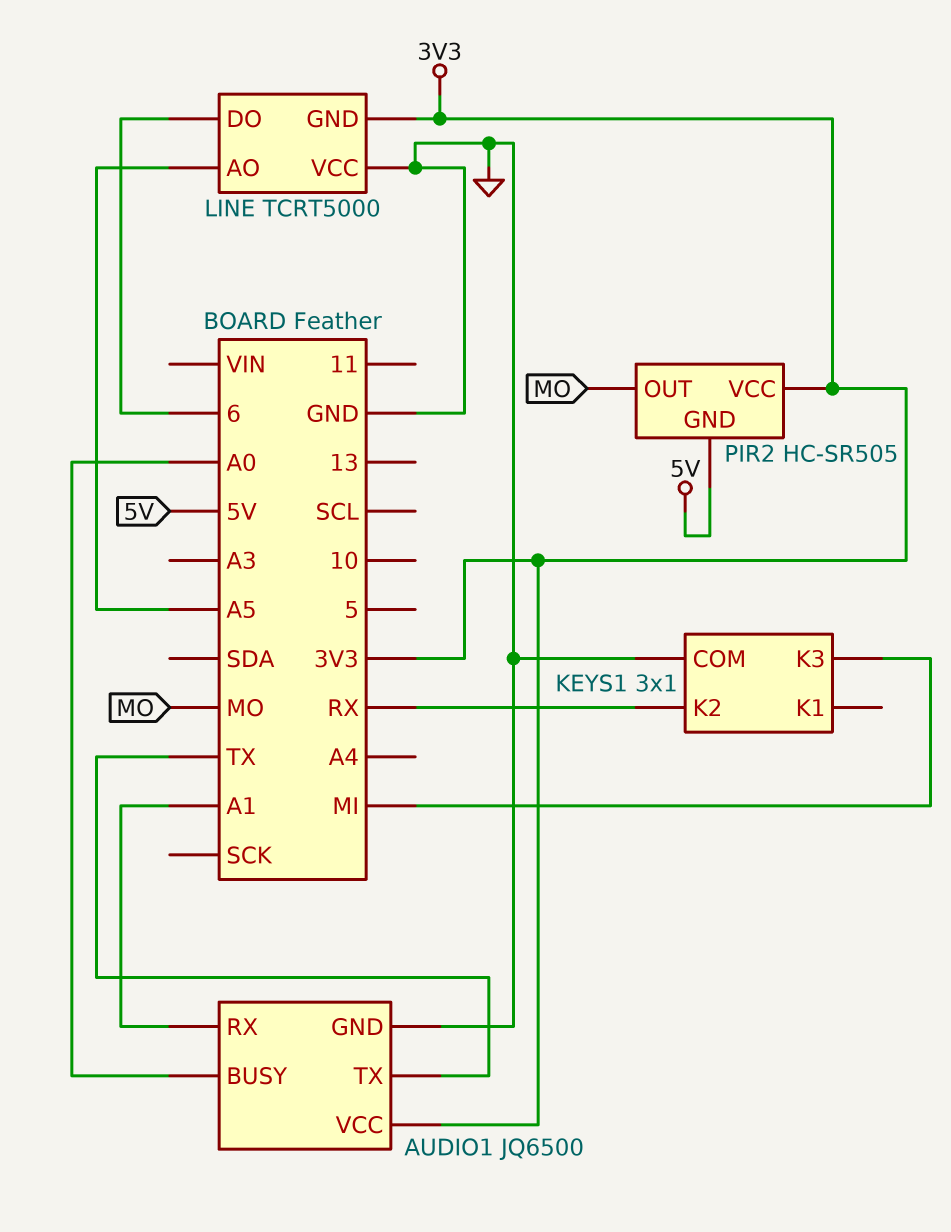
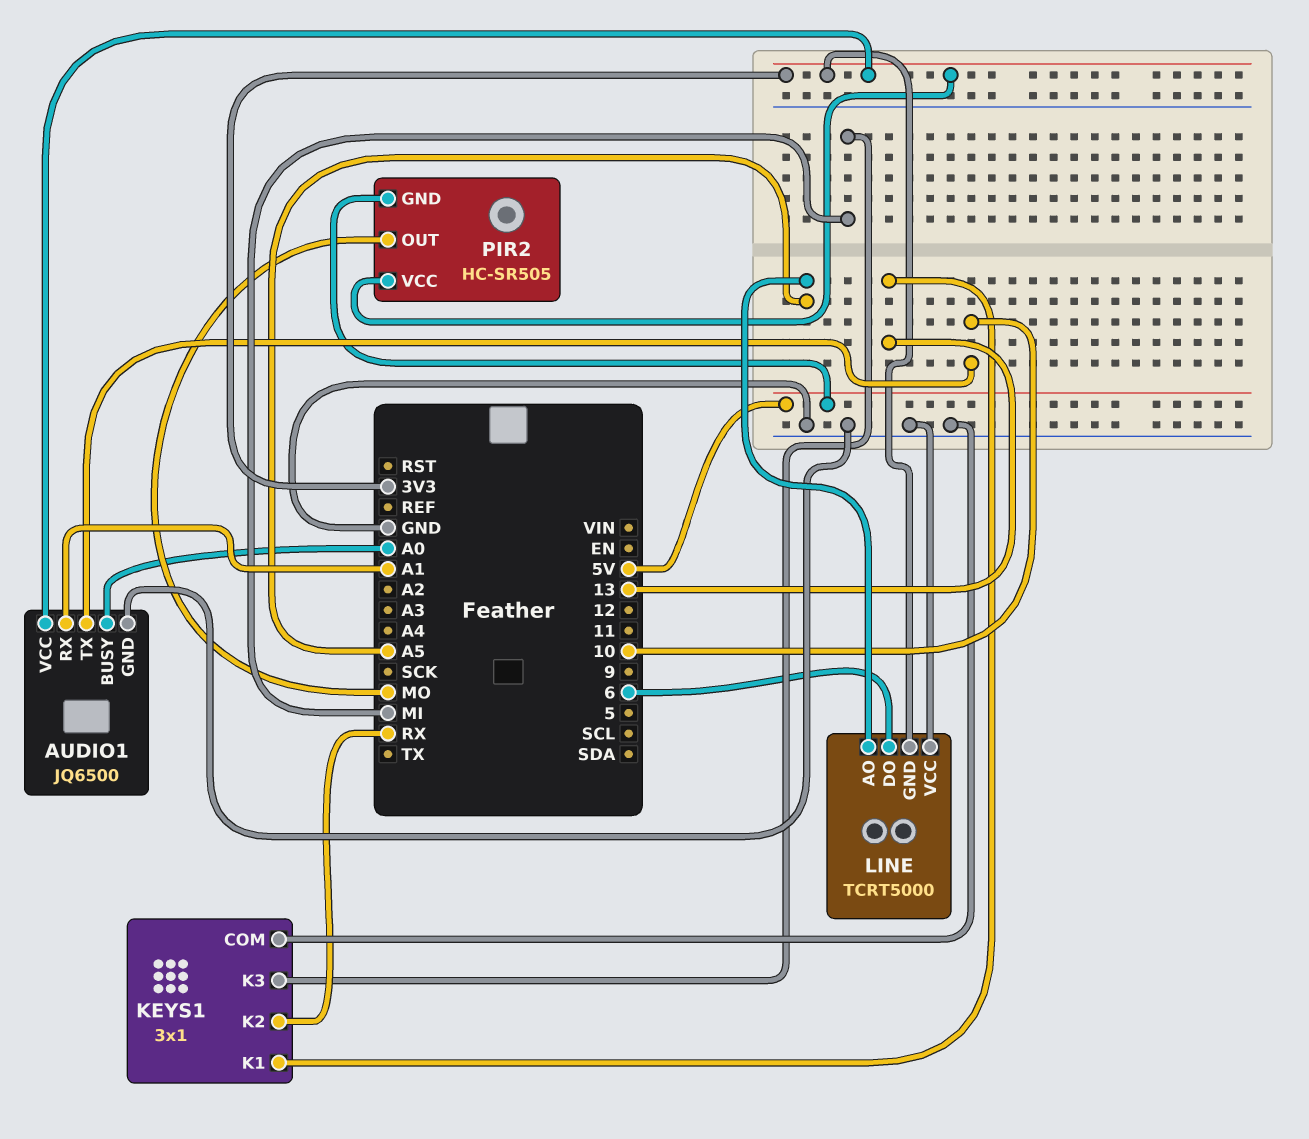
AUDIO1 pin TX: TX -> 10
KEYS1 pin K1: none -> 13

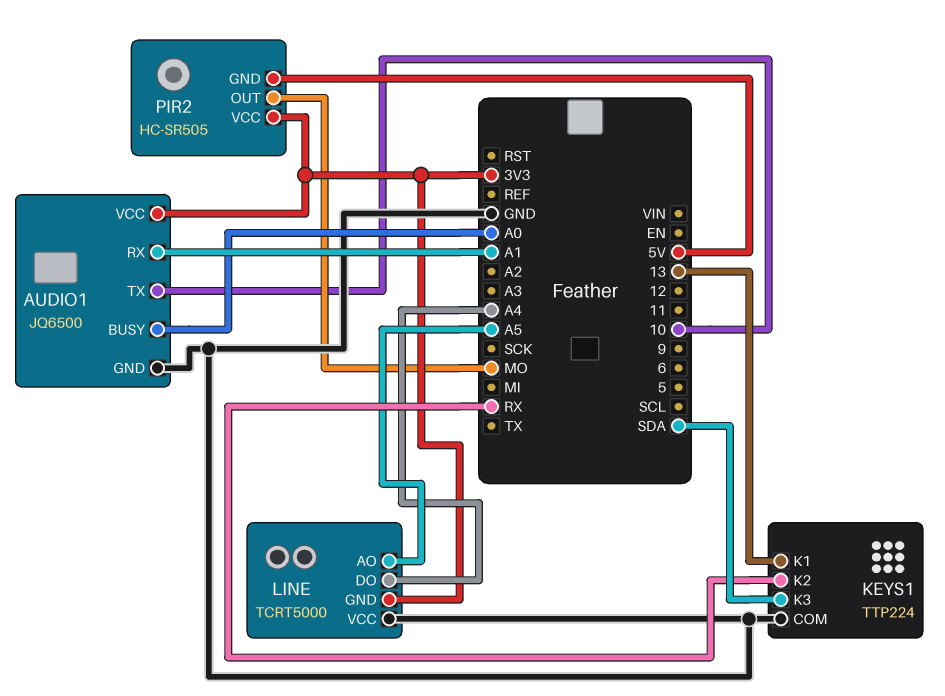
KEYS1: 3x1 -> TTP224
KEYS1 pin K3: MI -> SDA
LINE pin DO: 6 -> A4

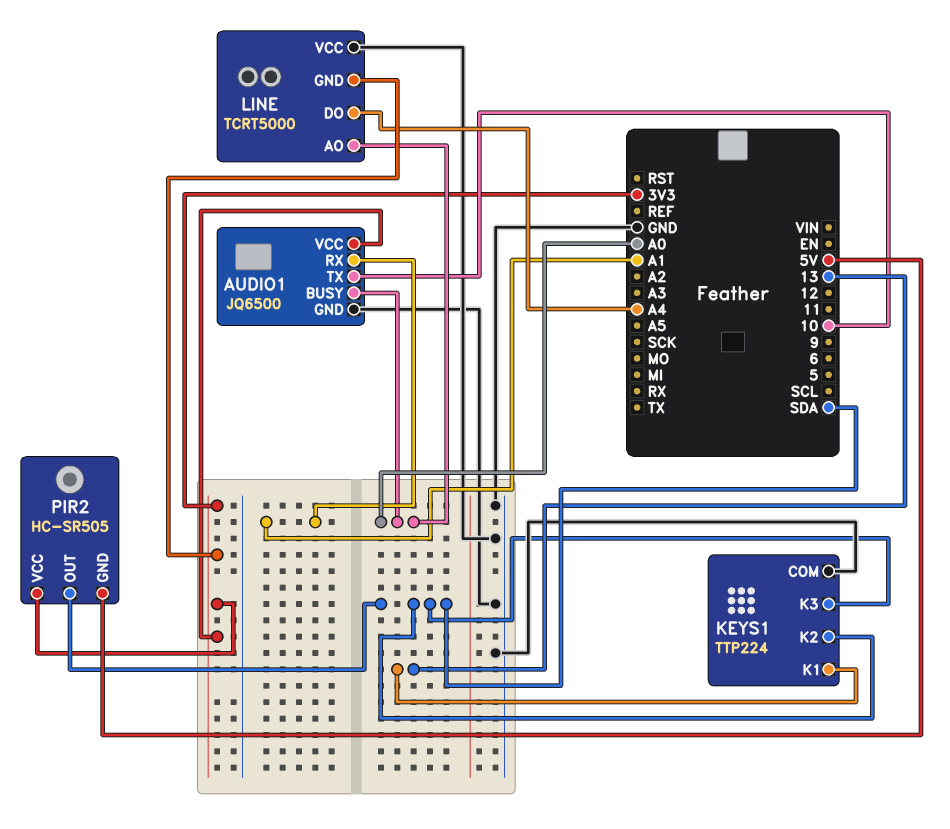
KEYS1 pin K2: RX -> SDA
LINE pin AO: A5 -> A0
PIR2 pin OUT: MO -> SDA

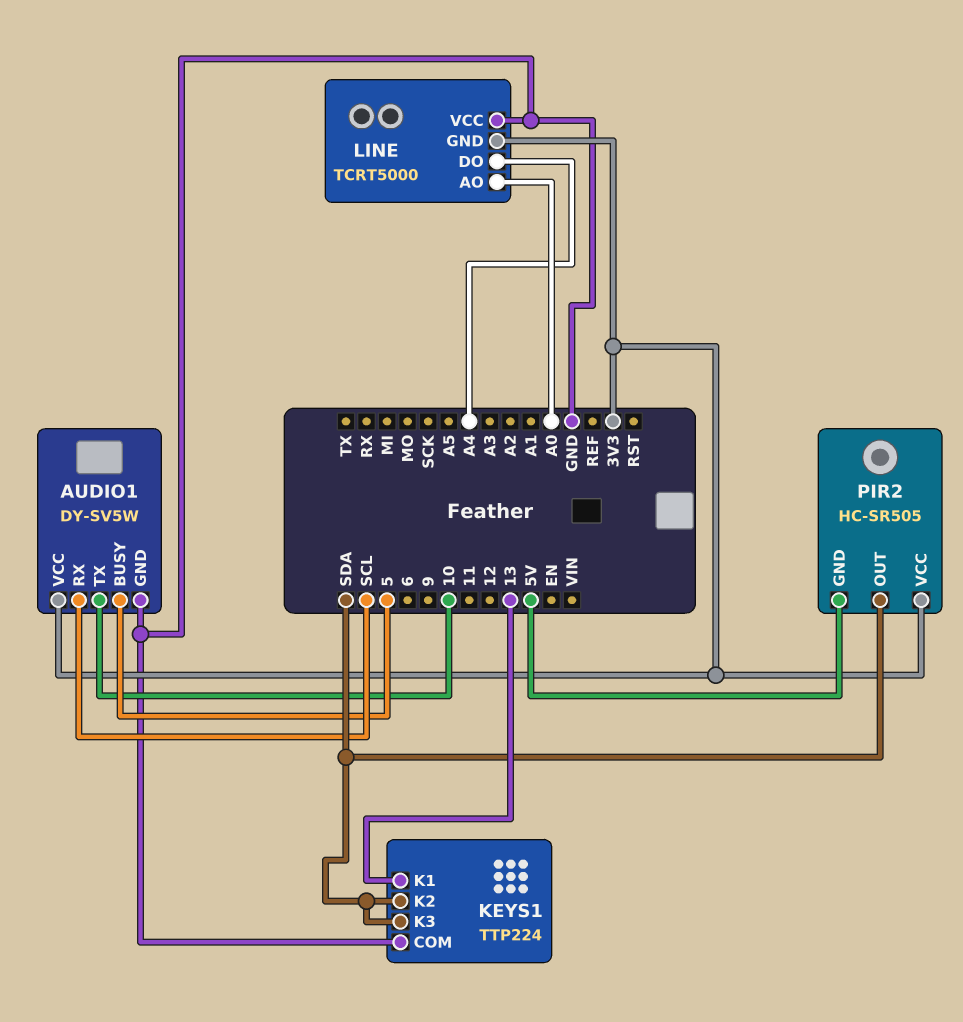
AUDIO1: JQ6500 -> DY-SV5W
AUDIO1 pin BUSY: A0 -> 5
AUDIO1 pin RX: A1 -> SCL

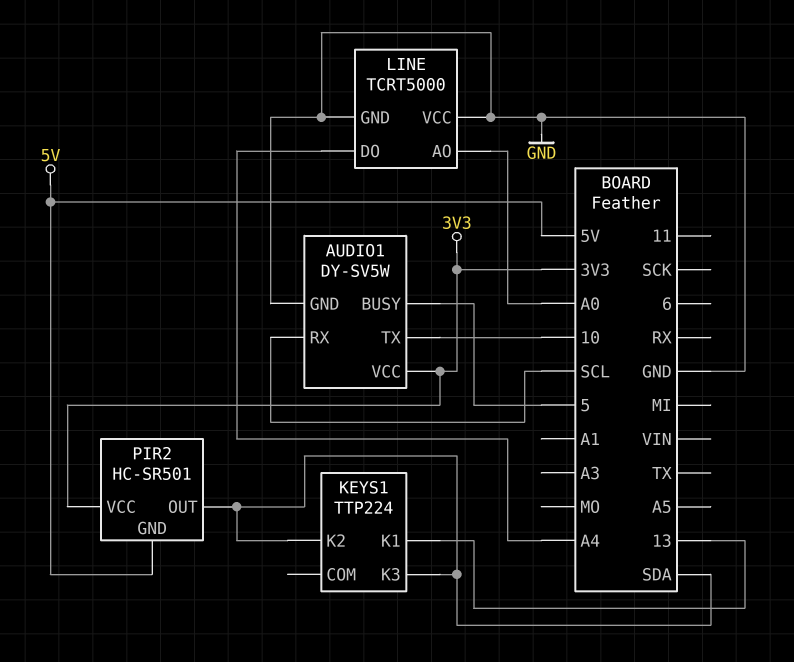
KEYS1 pin COM: GND -> none
LINE pin GND: 3V3 -> GND
PIR2: HC-SR505 -> HC-SR501

